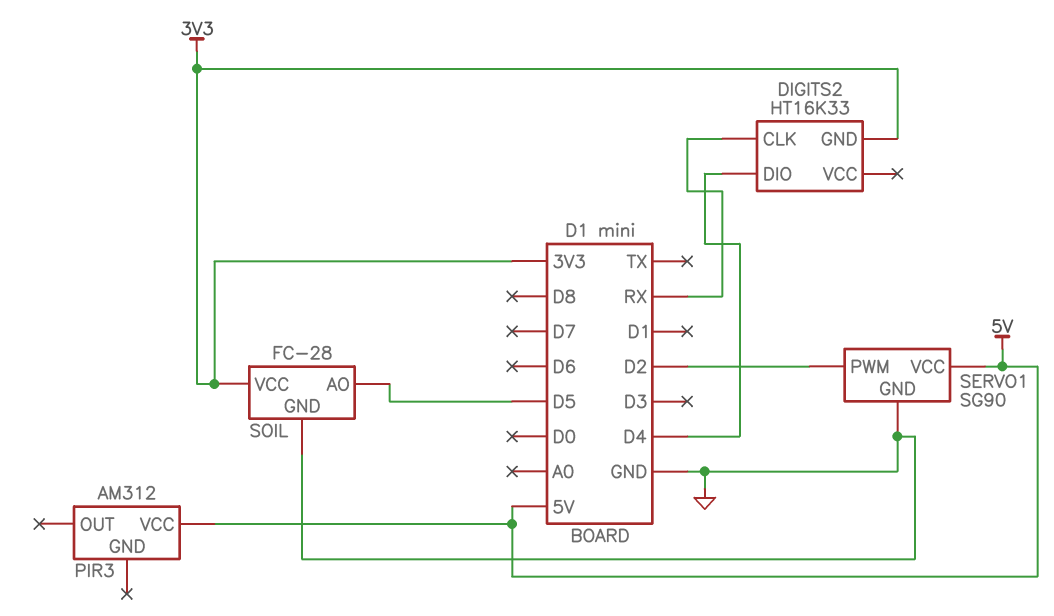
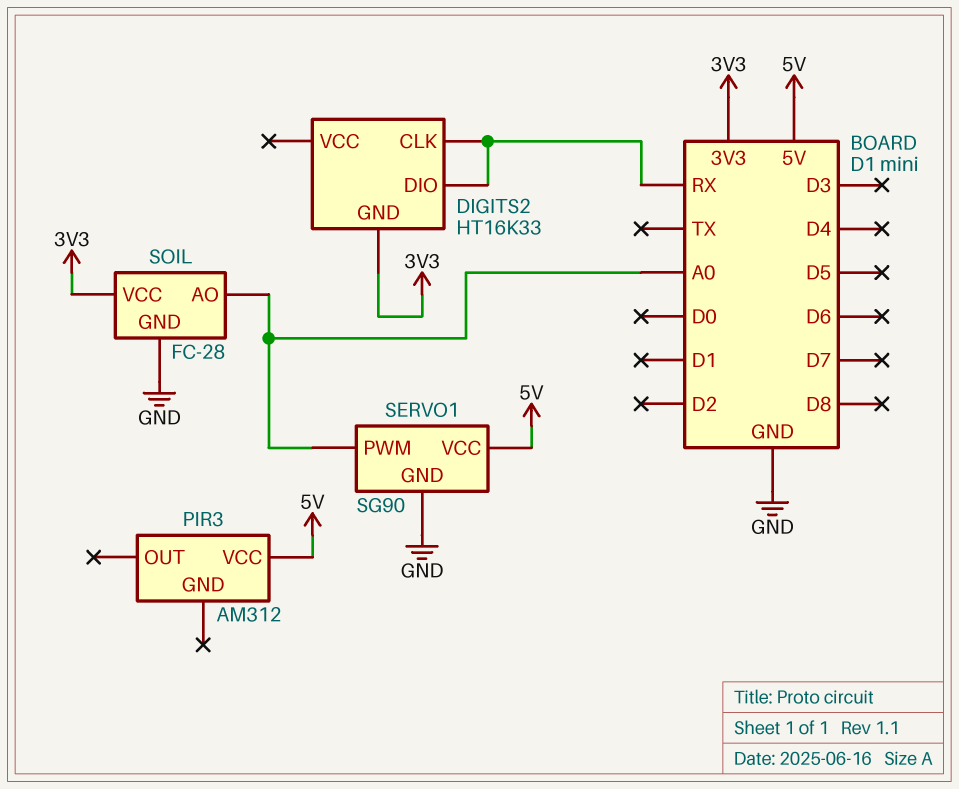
DIGITS2 pin DIO: D4 -> RX
SERVO1 pin PWM: D2 -> A0
SOIL pin AO: D5 -> A0

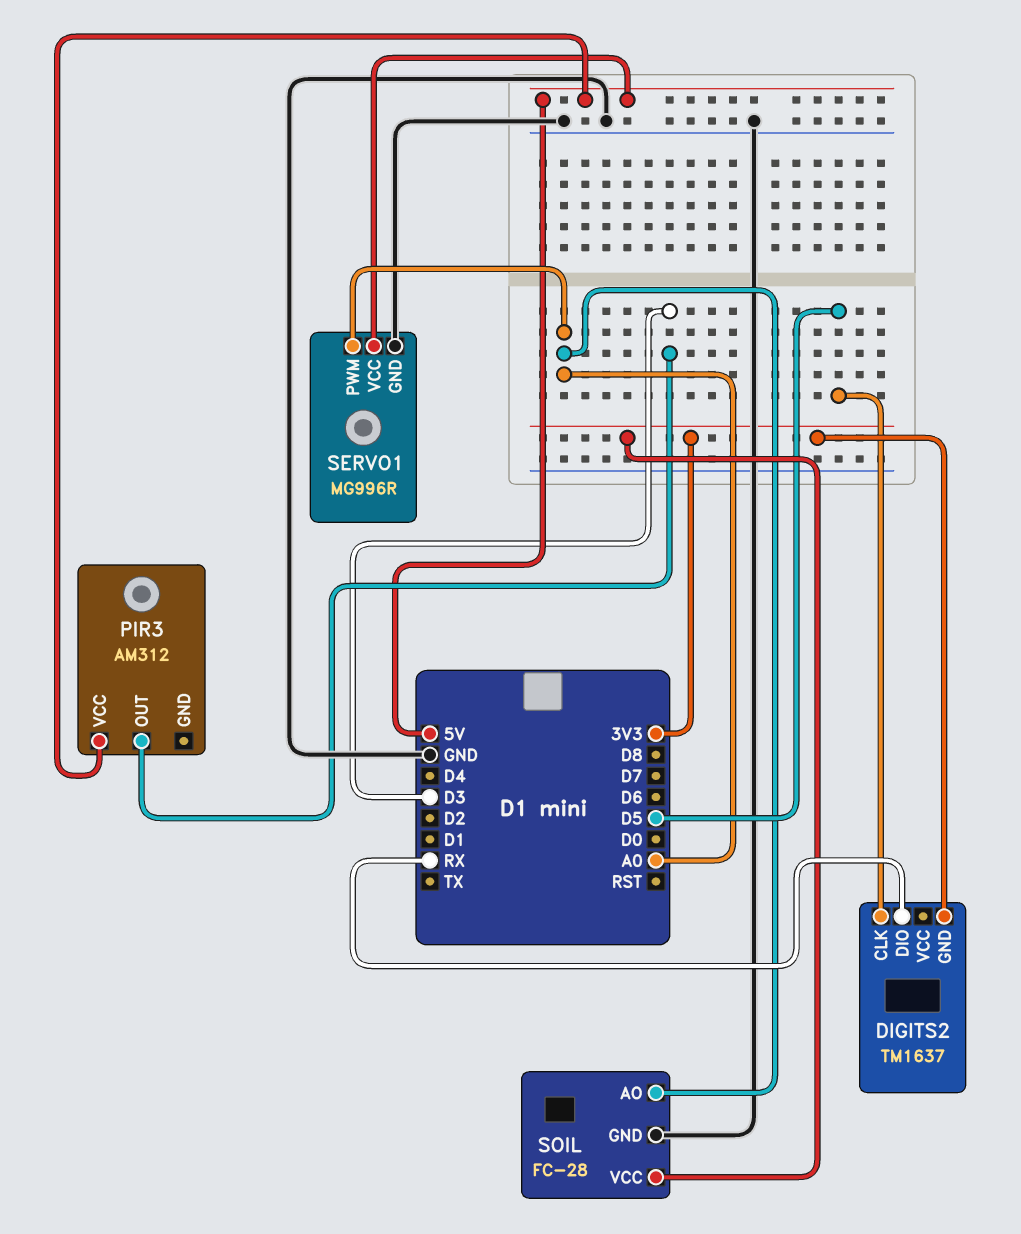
DIGITS2: HT16K33 -> TM1637
DIGITS2 pin CLK: RX -> D5
PIR3 pin OUT: none -> D3
SERVO1: SG90 -> MG996R

